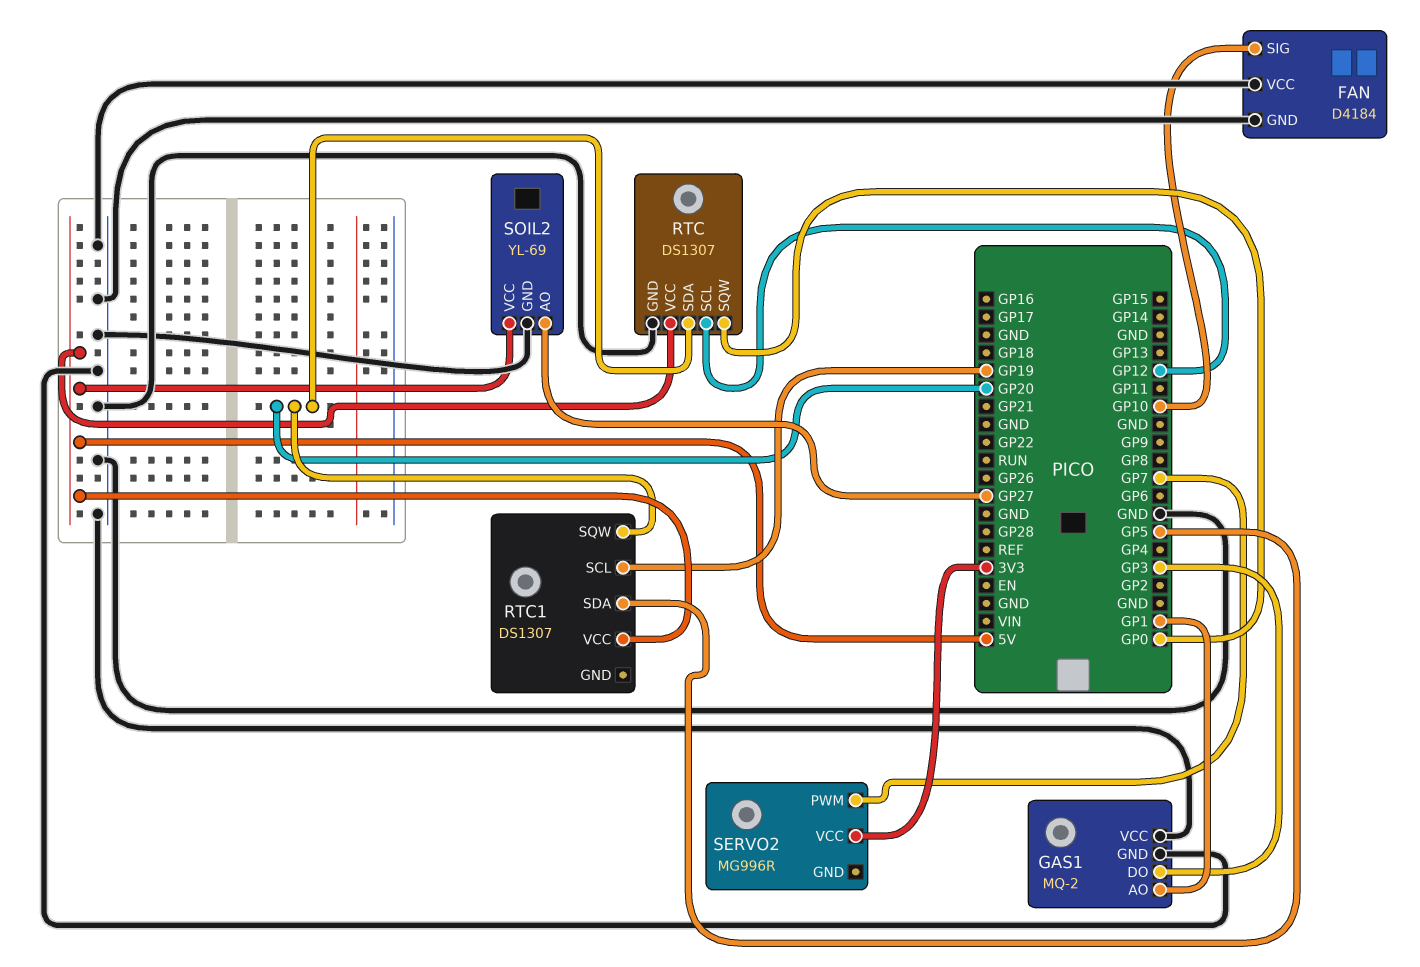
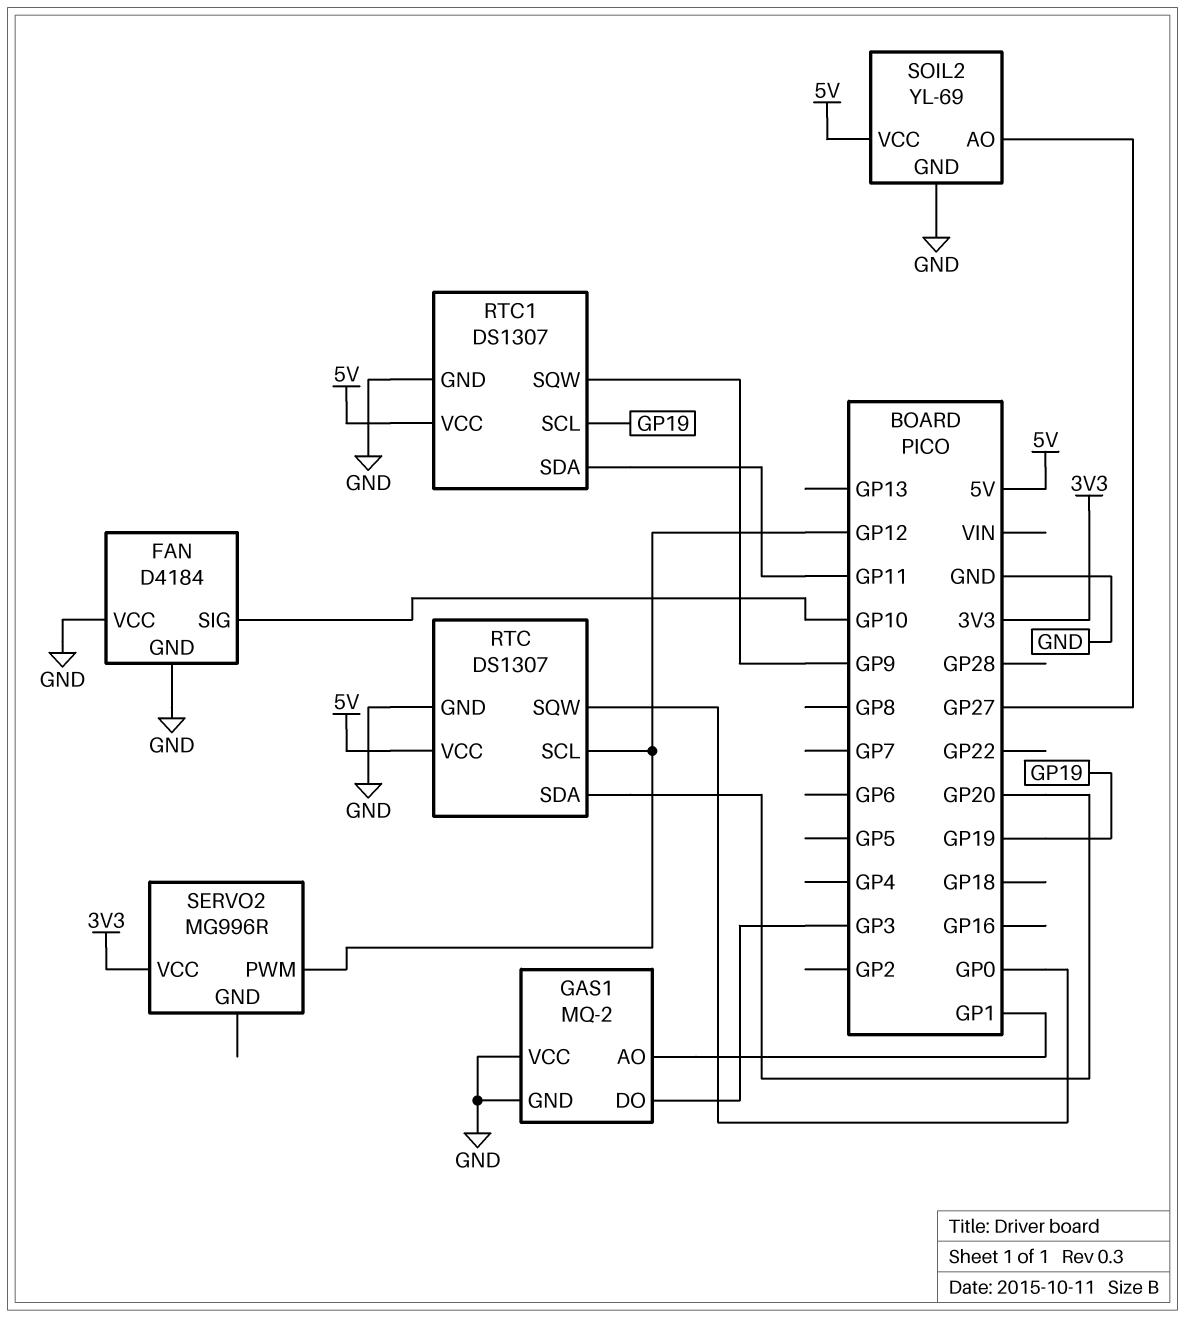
RTC1 pin GND: none -> GND
RTC1 pin SDA: GP5 -> GP11
RTC1 pin SQW: GP20 -> GP9
SERVO2 pin PWM: GP7 -> GP12

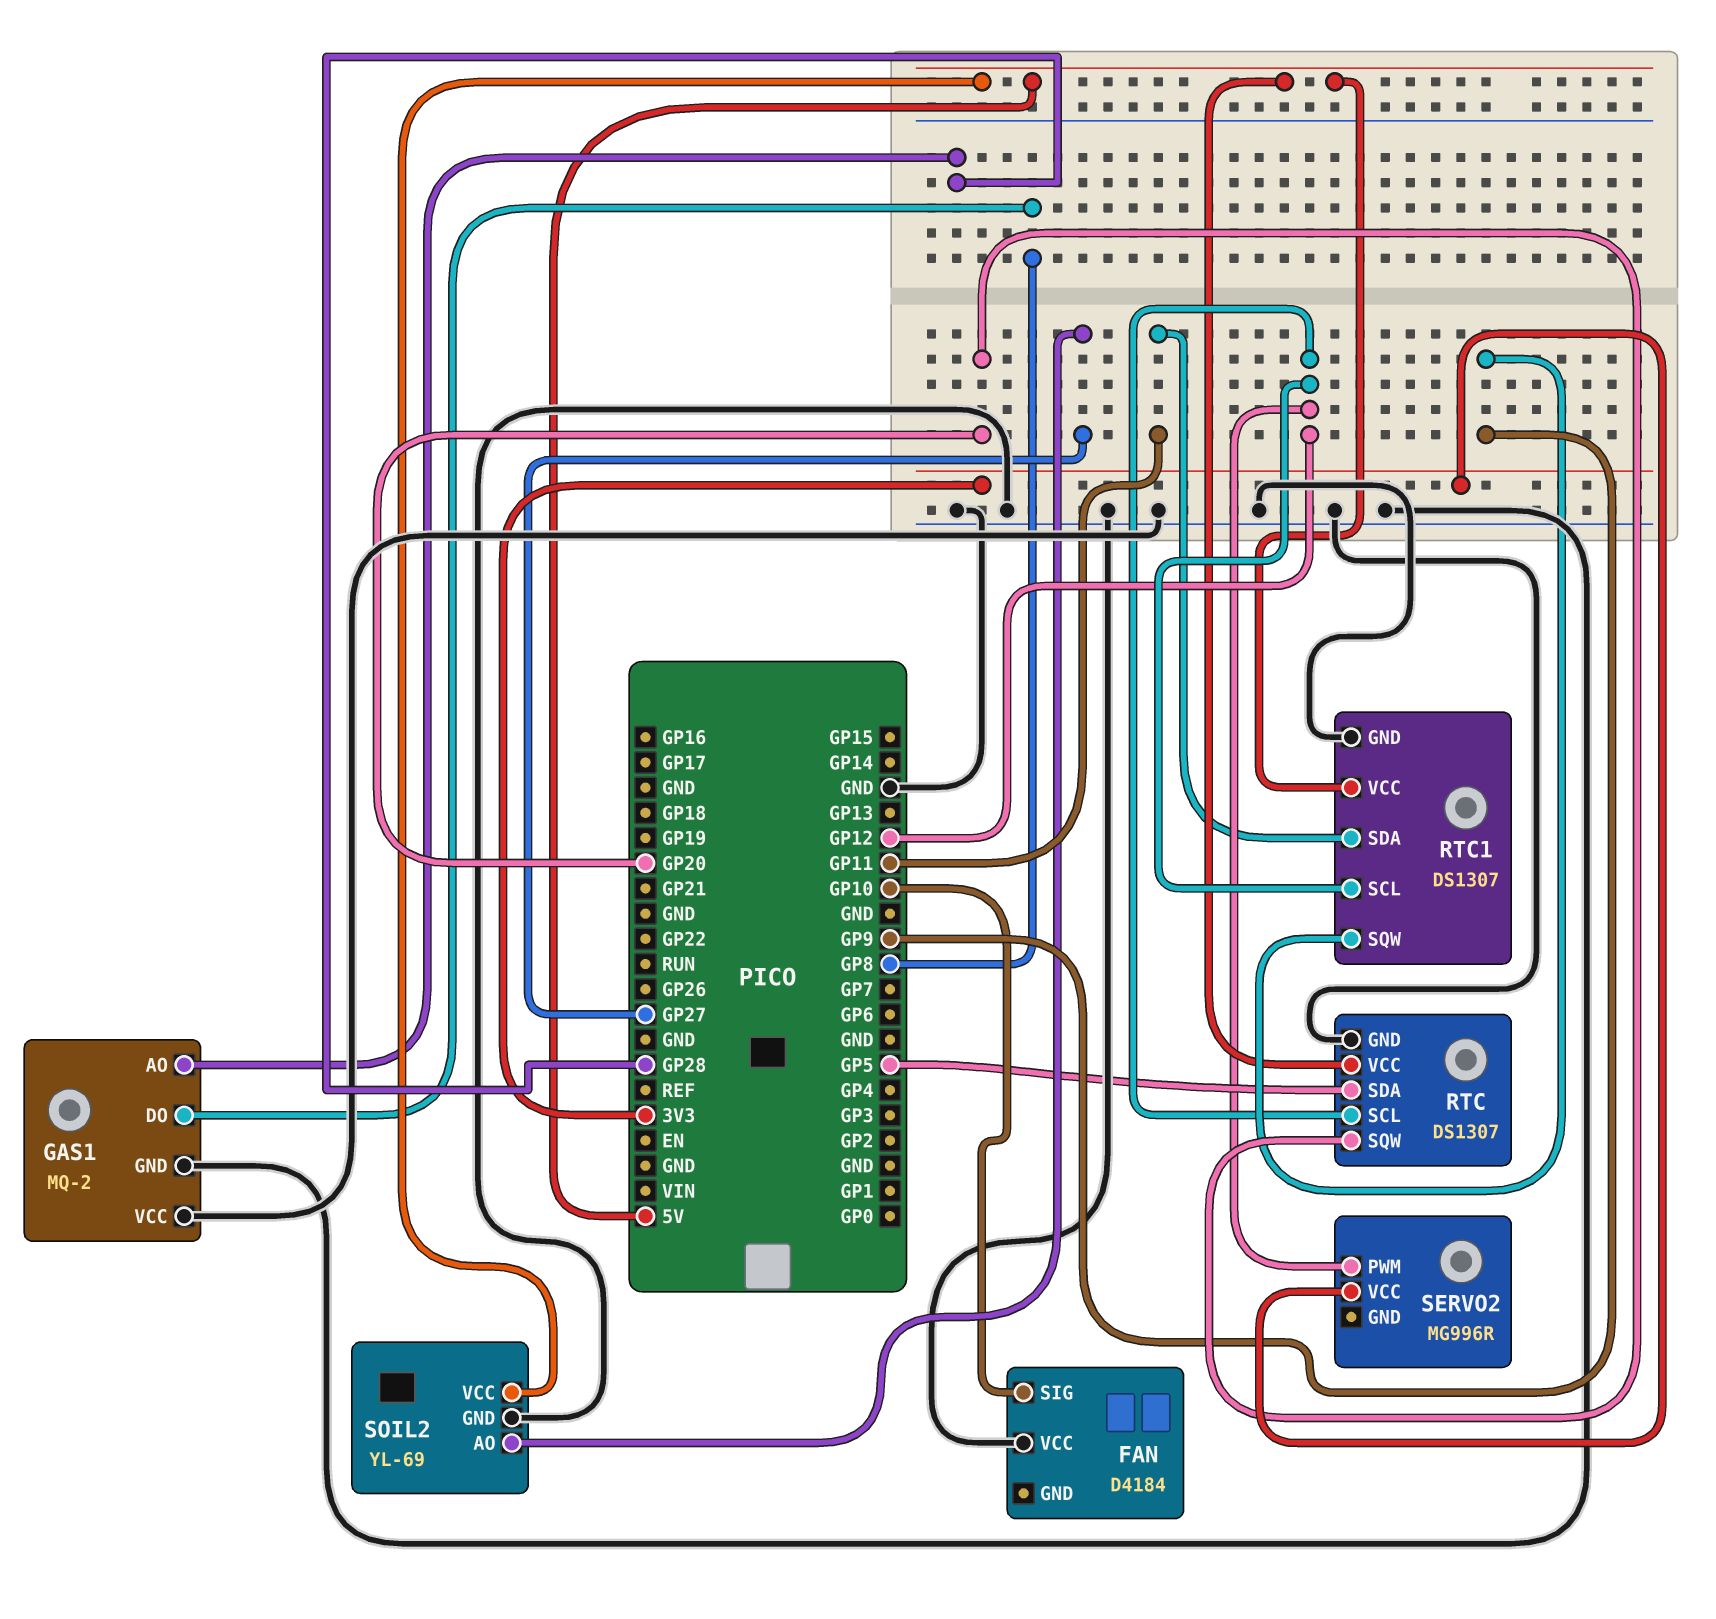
FAN pin GND: GND -> none
GAS1 pin AO: GP1 -> GP28
GAS1 pin DO: GP3 -> GP8
RTC pin SDA: GP20 -> GP5
RTC pin SQW: GP0 -> GP20
RTC1 pin SCL: GP19 -> GP12

